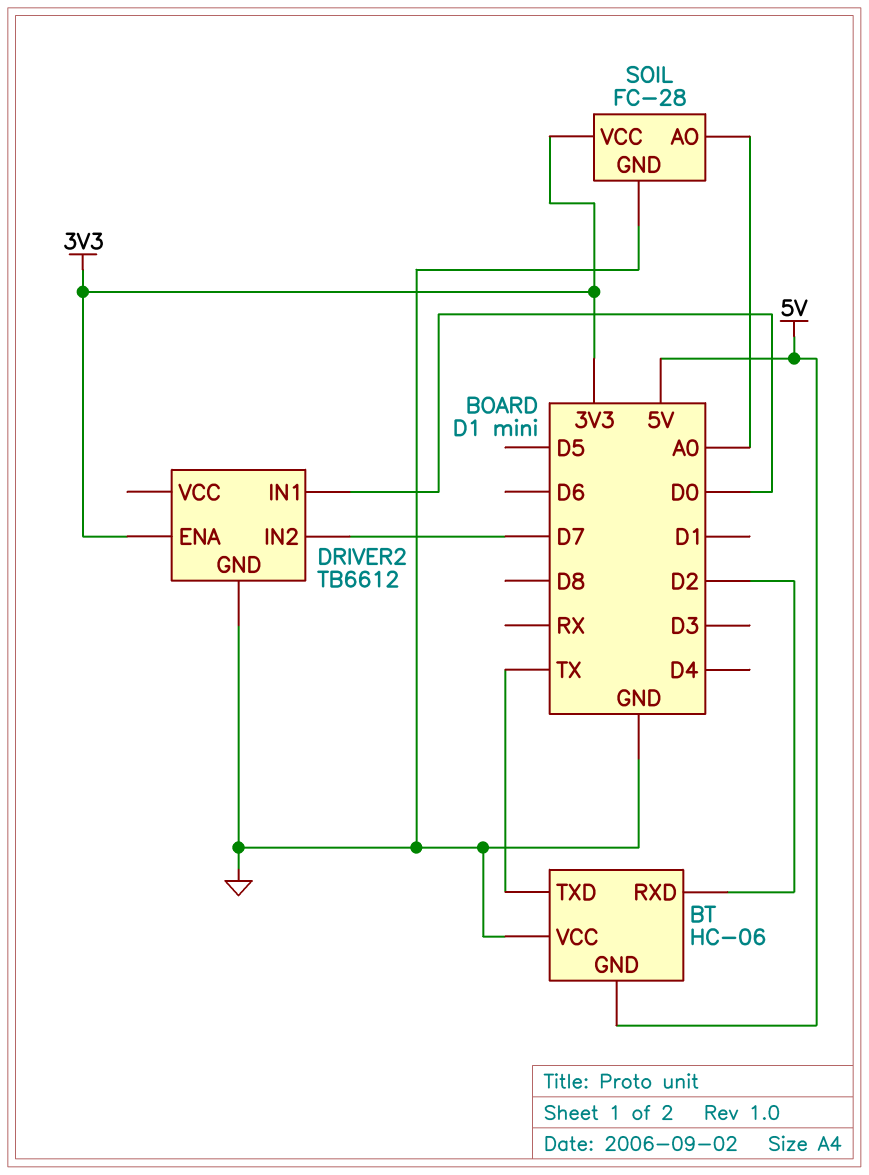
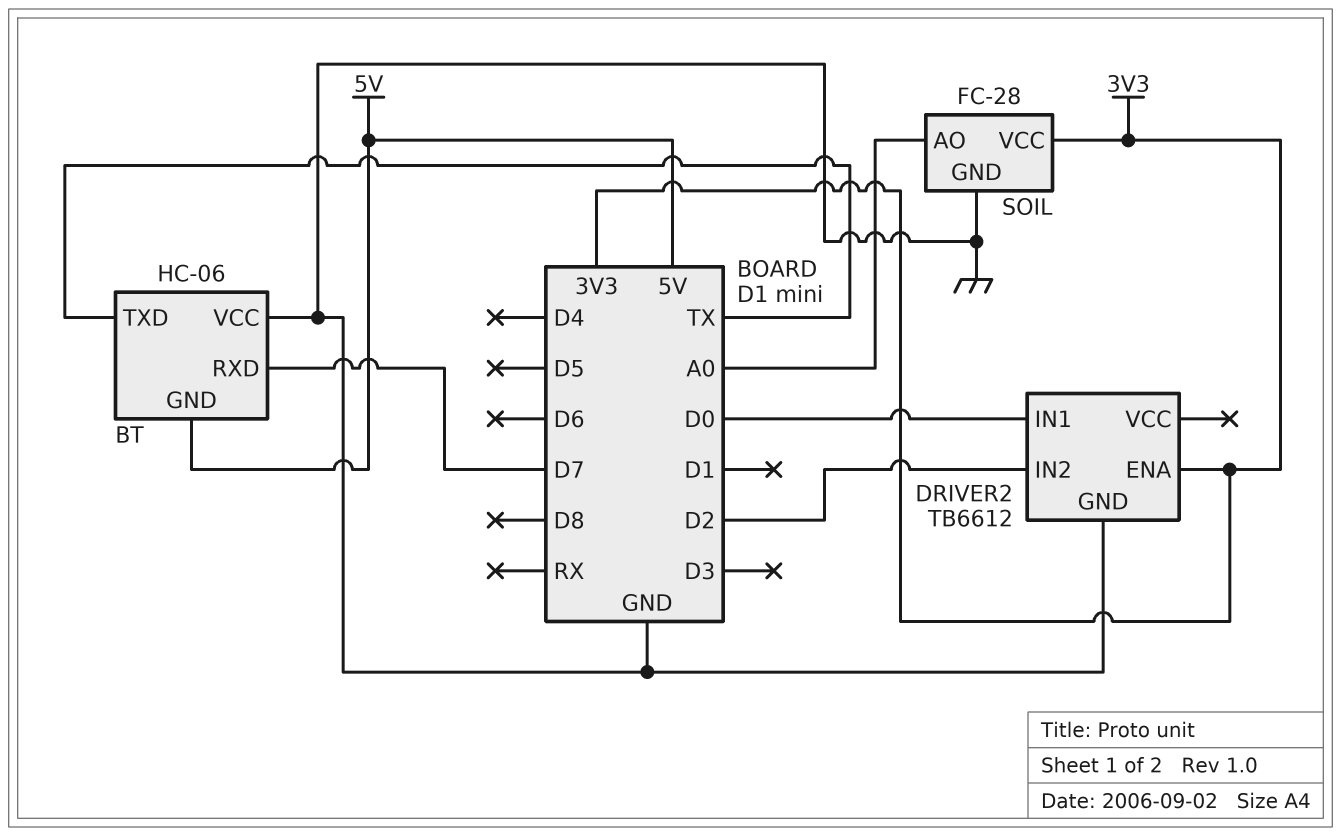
BT pin RXD: D2 -> D7
DRIVER2 pin IN2: D7 -> D2

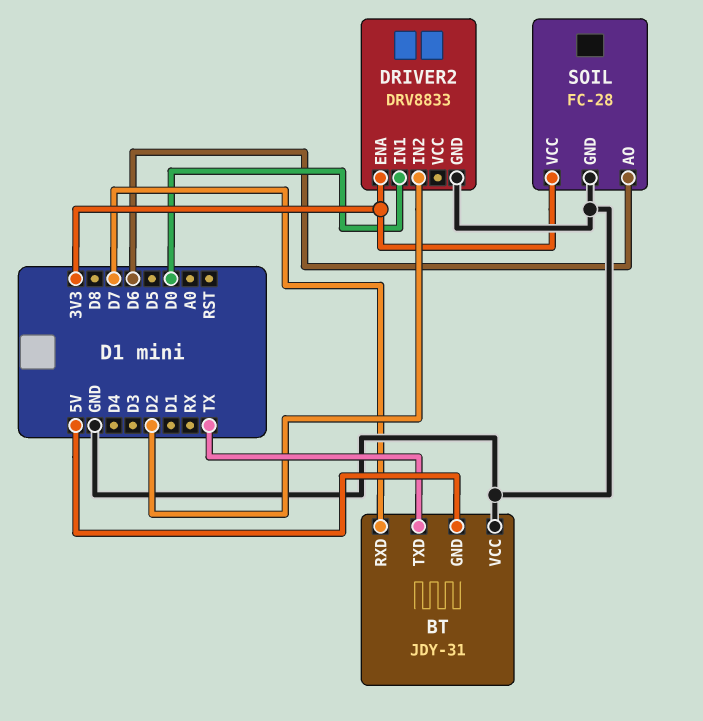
BT: HC-06 -> JDY-31
DRIVER2: TB6612 -> DRV8833
SOIL pin AO: A0 -> D6

